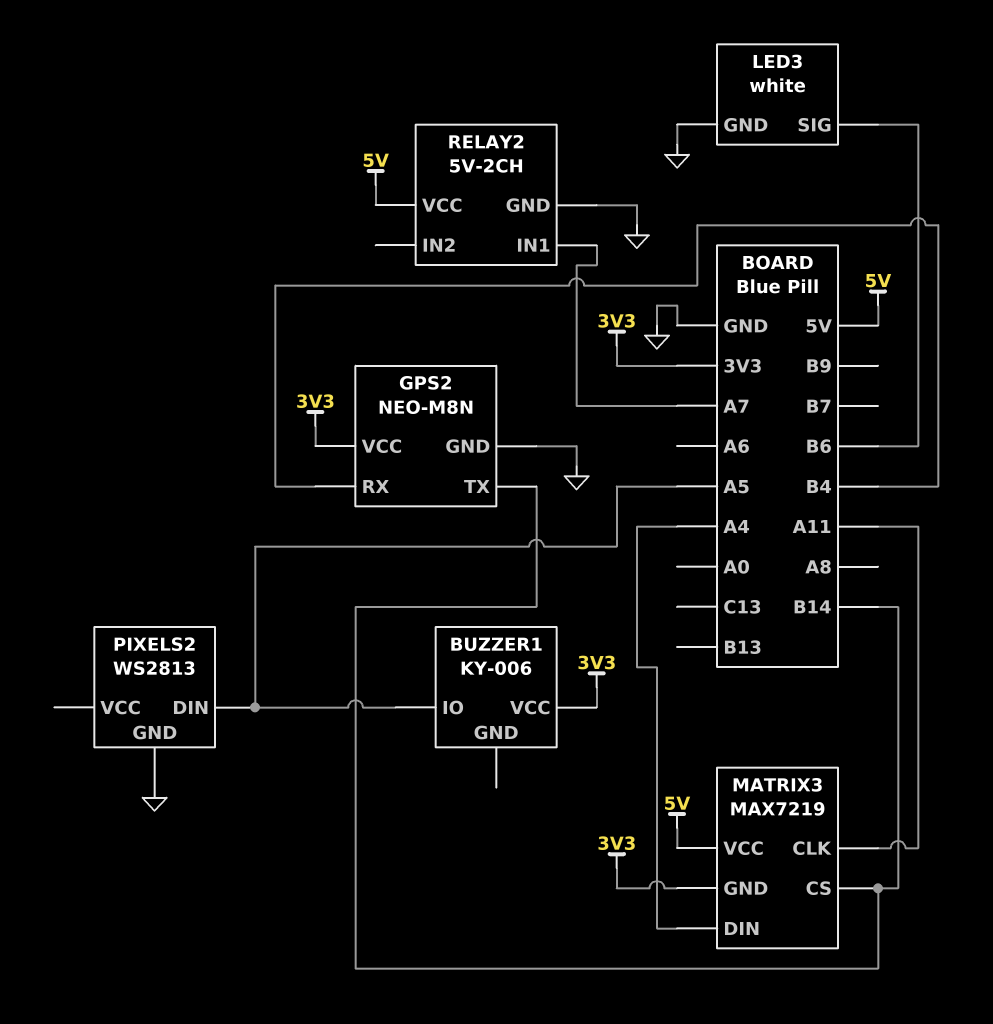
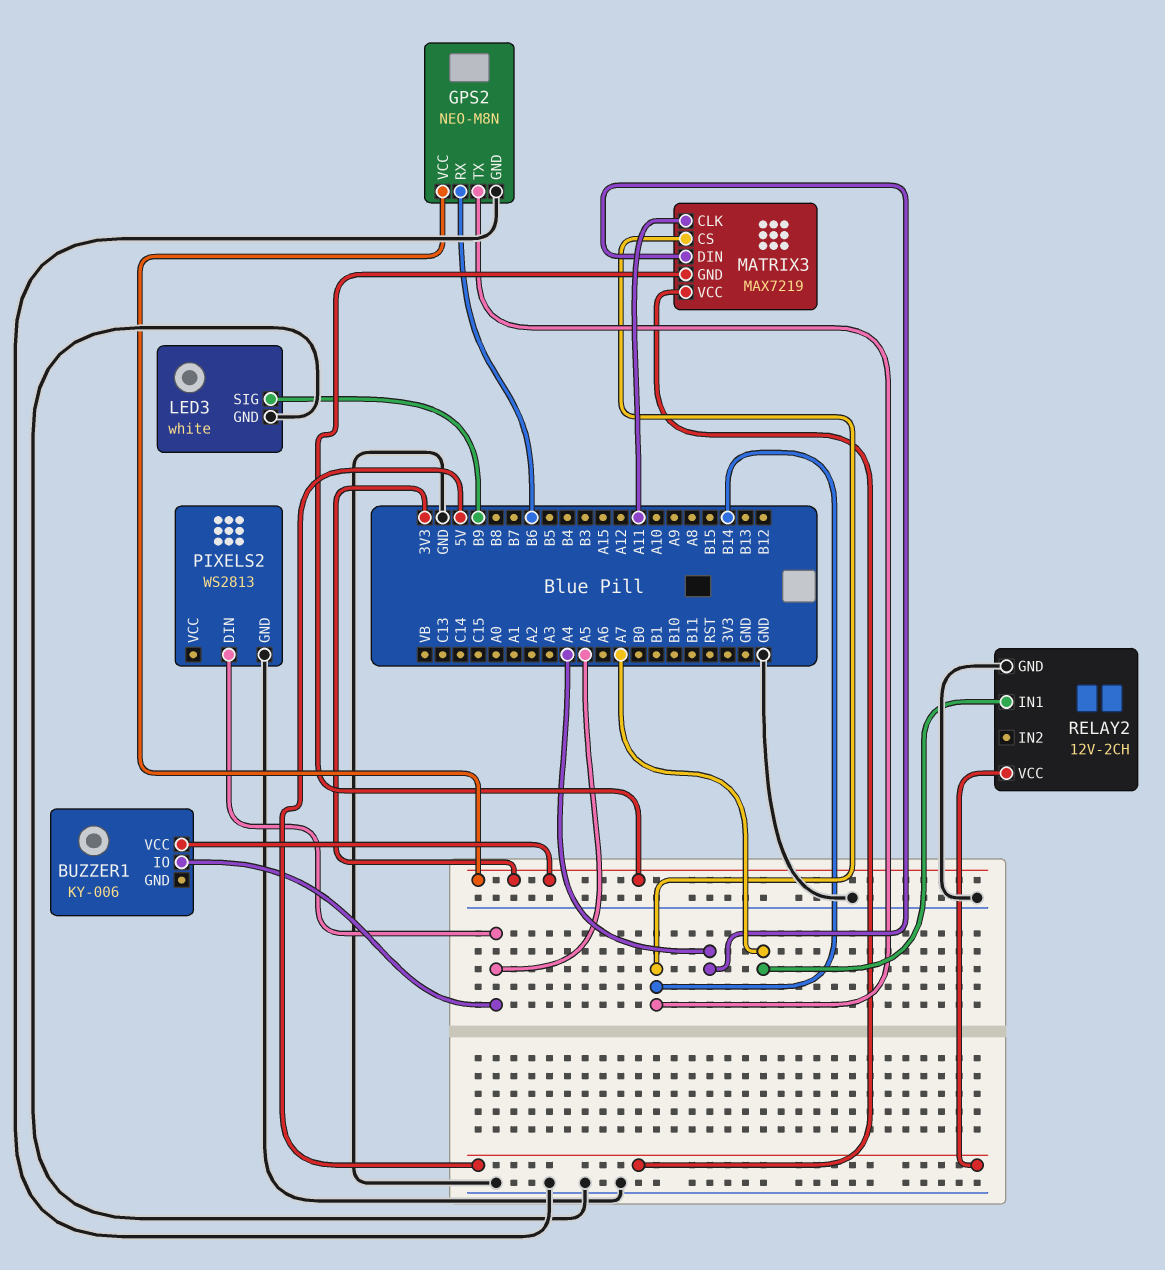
GPS2 pin RX: B4 -> B6
LED3 pin SIG: B6 -> B9
RELAY2: 5V-2CH -> 12V-2CH

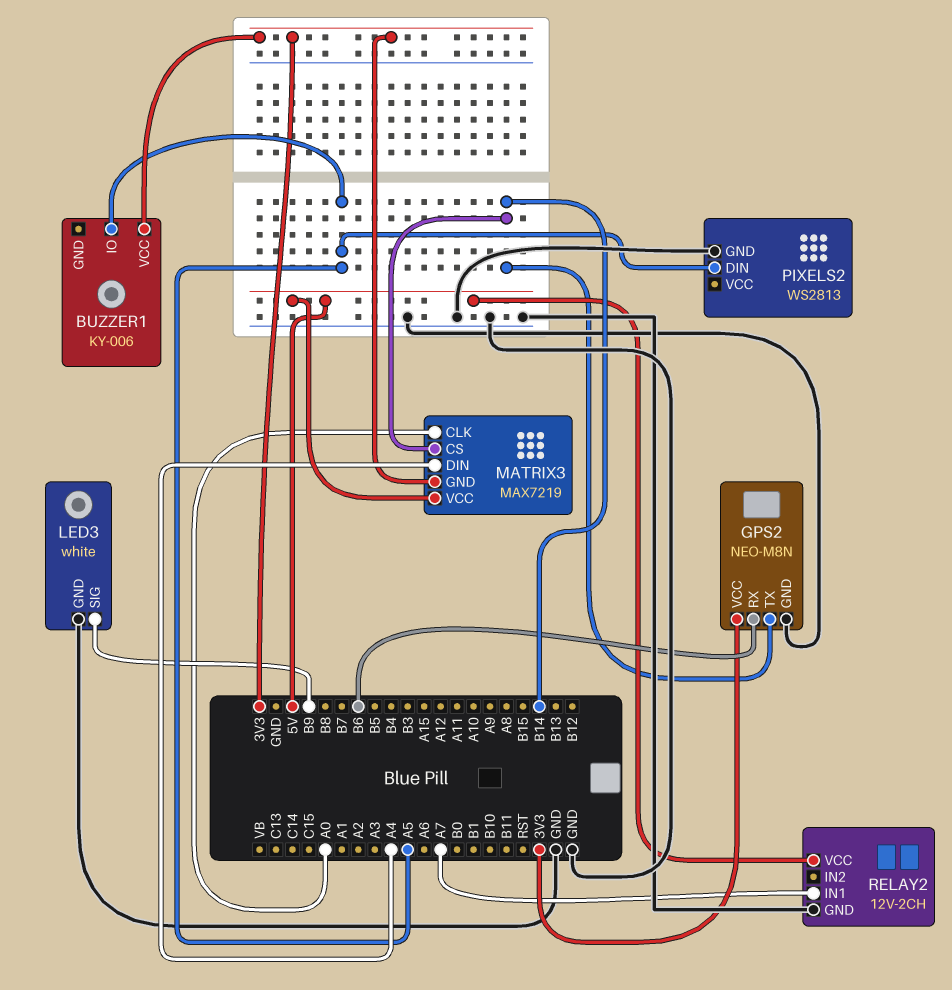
MATRIX3 pin CLK: A11 -> A0

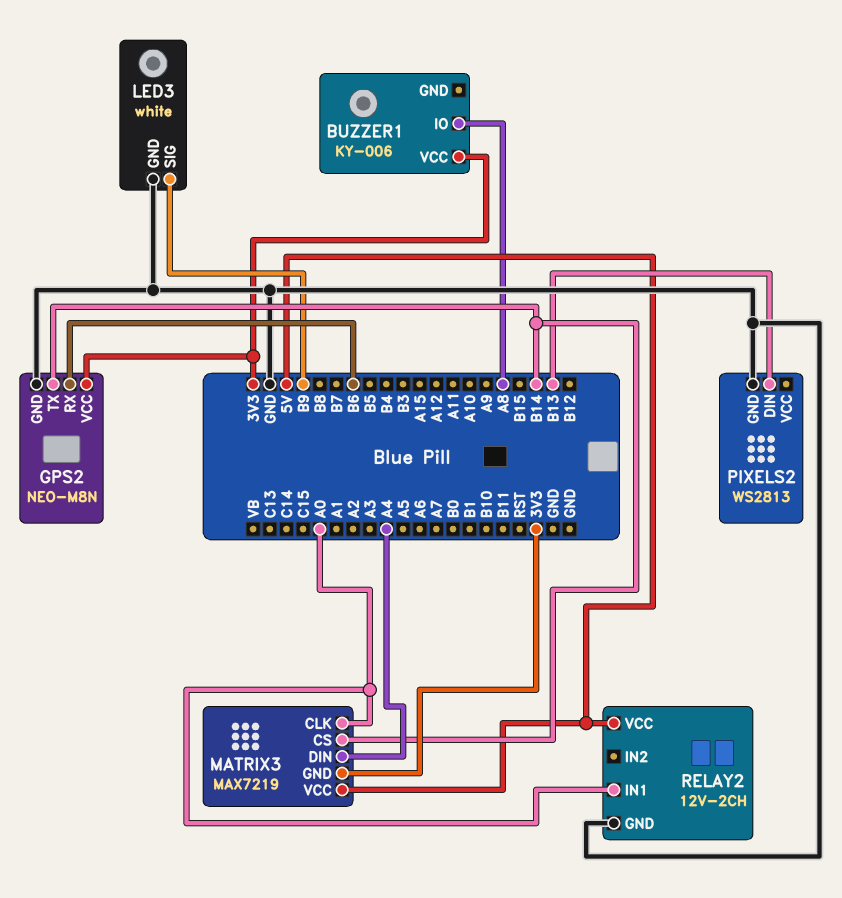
BUZZER1 pin IO: A5 -> A8
PIXELS2 pin DIN: A5 -> B13
RELAY2 pin IN1: A7 -> A0

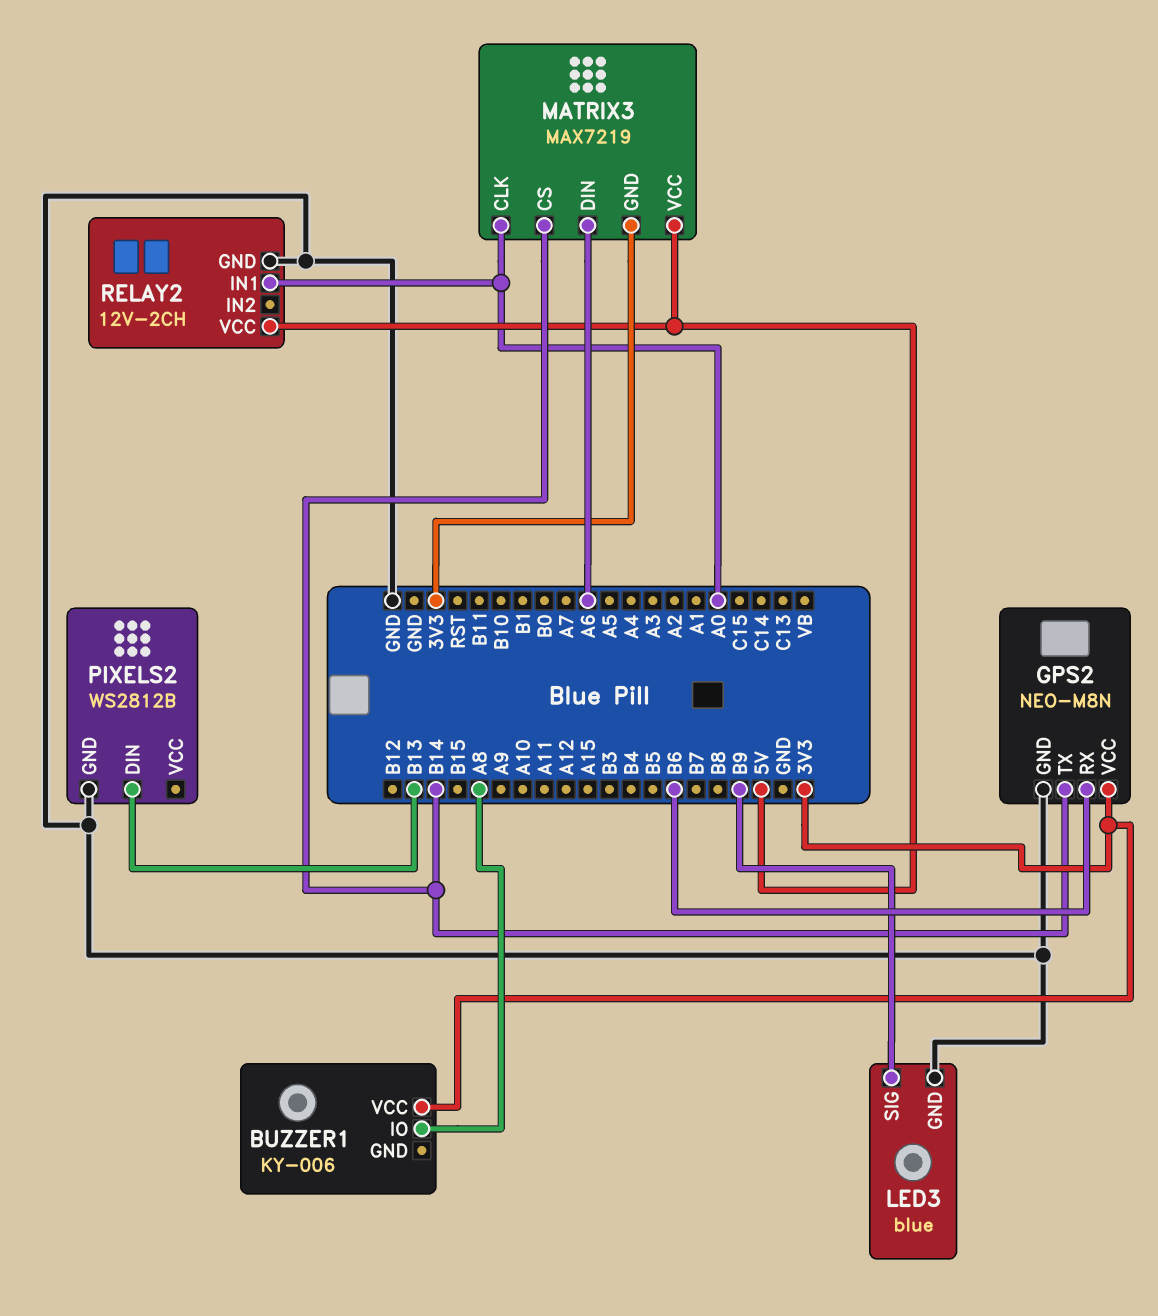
LED3: white -> blue
MATRIX3 pin DIN: A4 -> A6
PIXELS2: WS2813 -> WS2812B

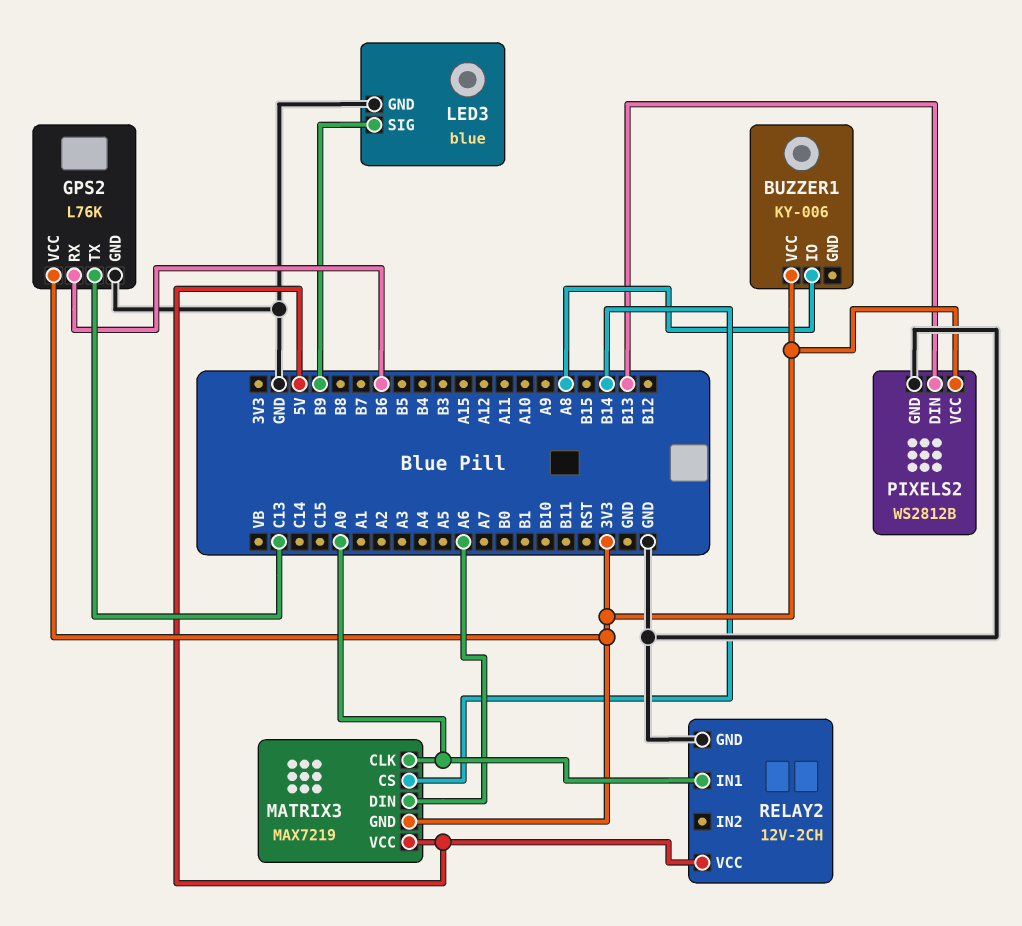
GPS2: NEO-M8N -> L76K
GPS2 pin TX: B14 -> C13
PIXELS2 pin VCC: none -> 3V3

